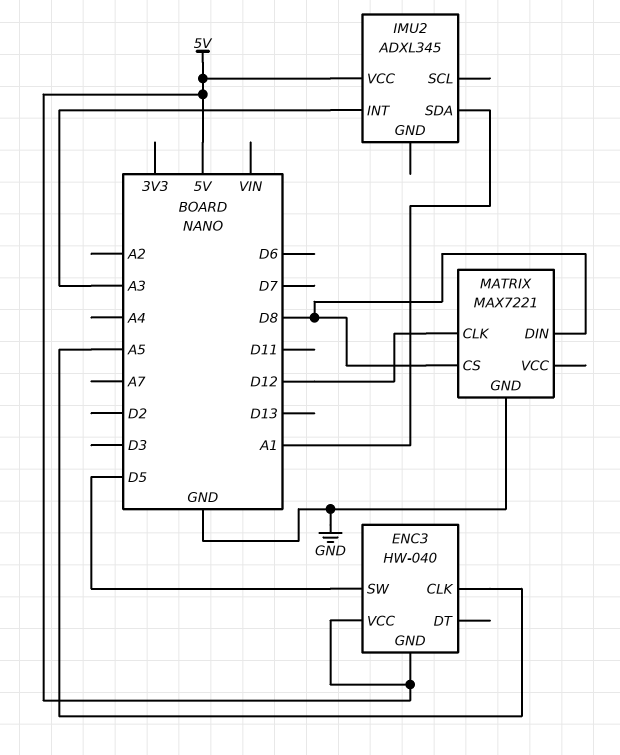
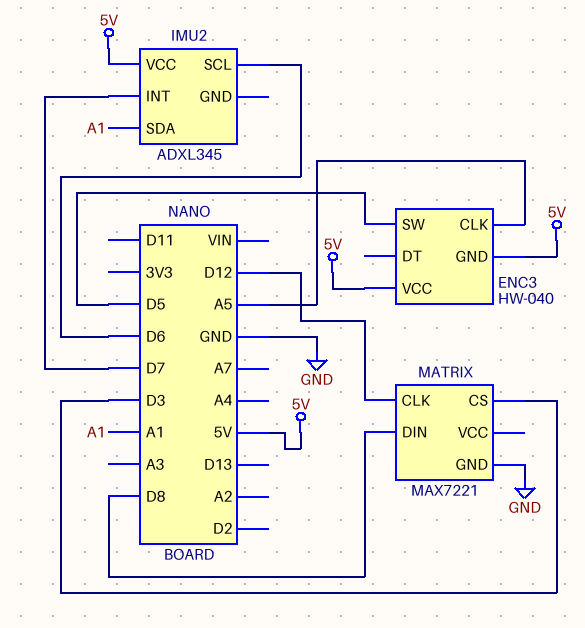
IMU2 pin INT: A3 -> D7
IMU2 pin SCL: none -> D6
MATRIX pin CS: D8 -> D3

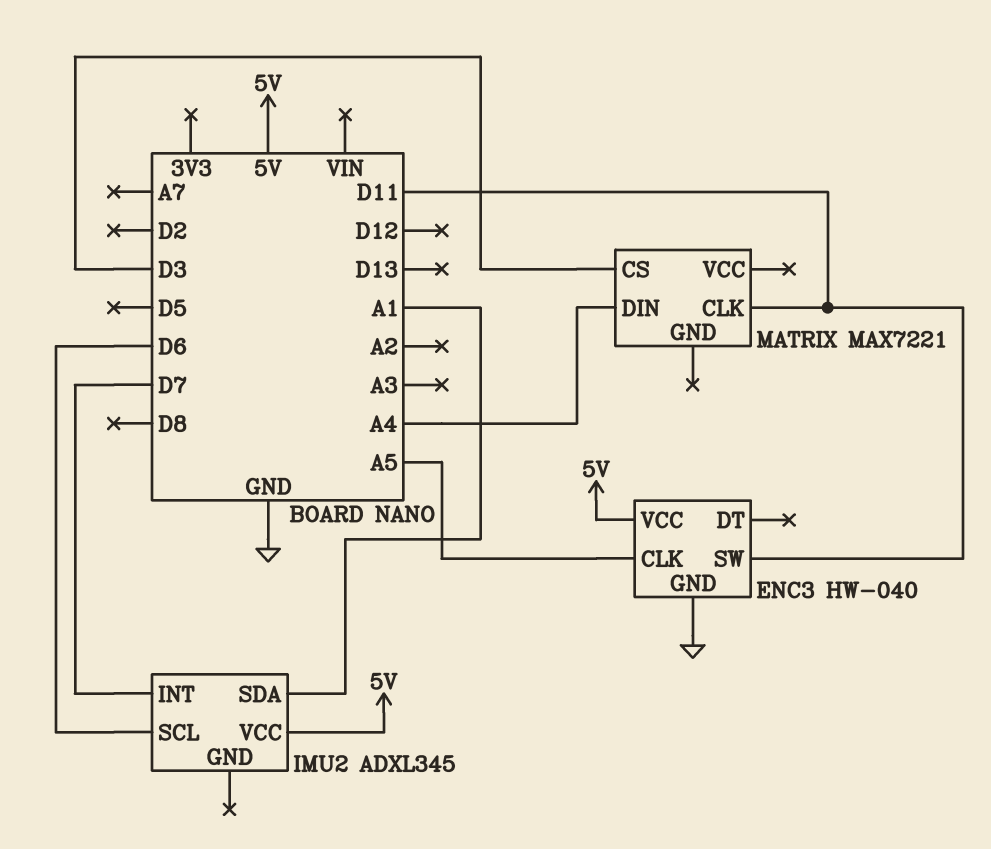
ENC3 pin GND: 5V -> GND
ENC3 pin SW: D5 -> D11
MATRIX pin CLK: D12 -> D11
MATRIX pin DIN: D8 -> A4
MATRIX pin GND: GND -> none

